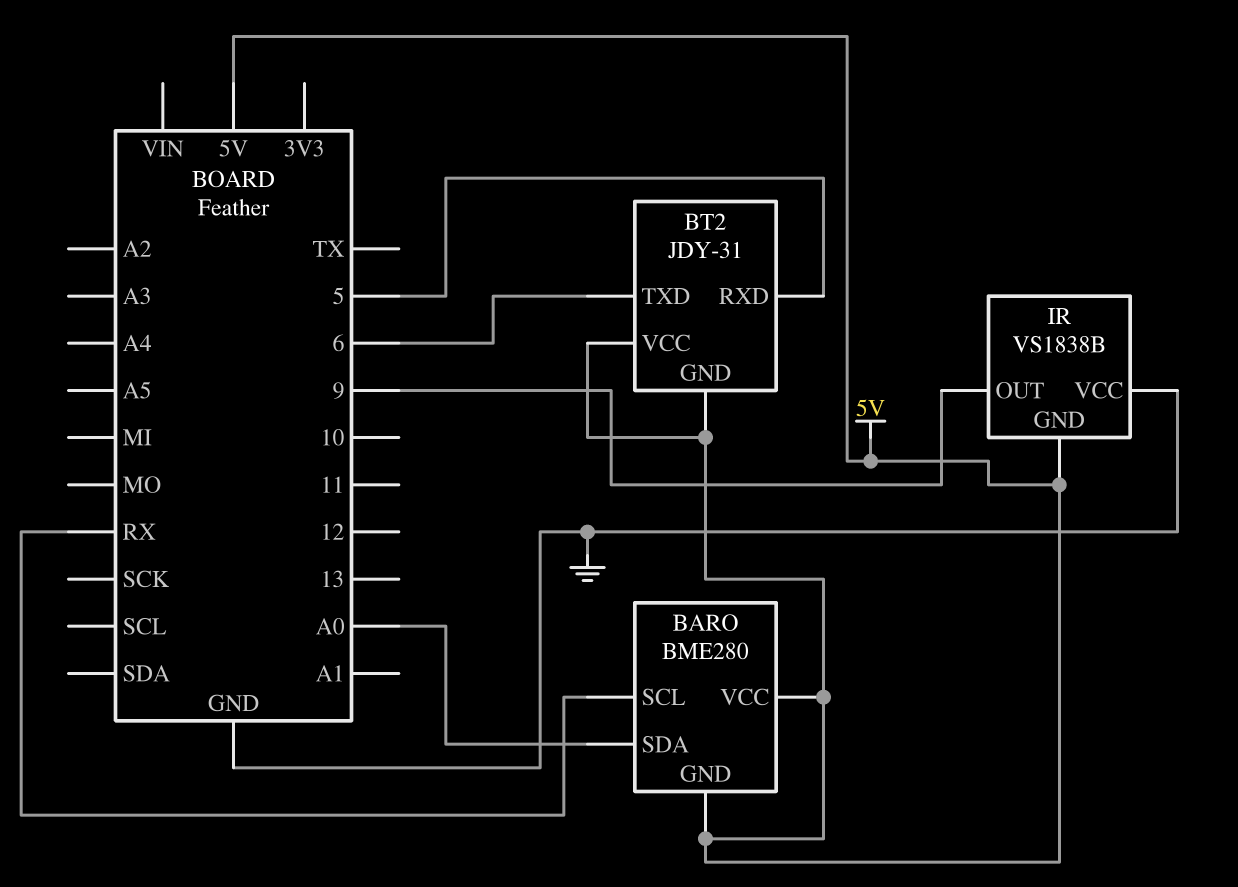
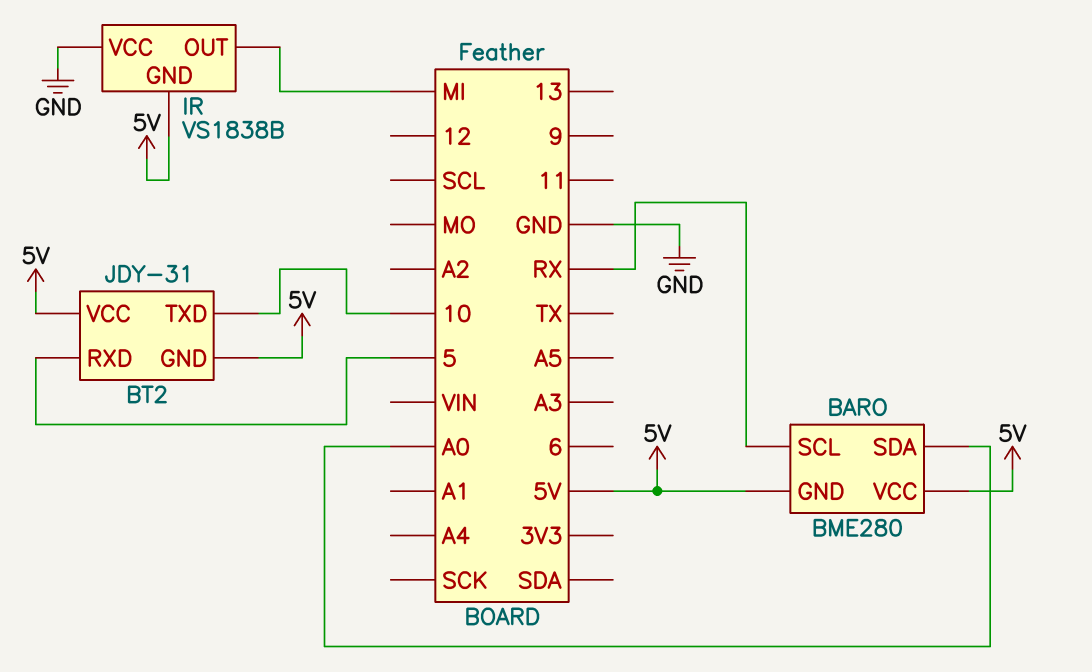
BT2 pin TXD: 6 -> 10
IR pin OUT: 9 -> MI

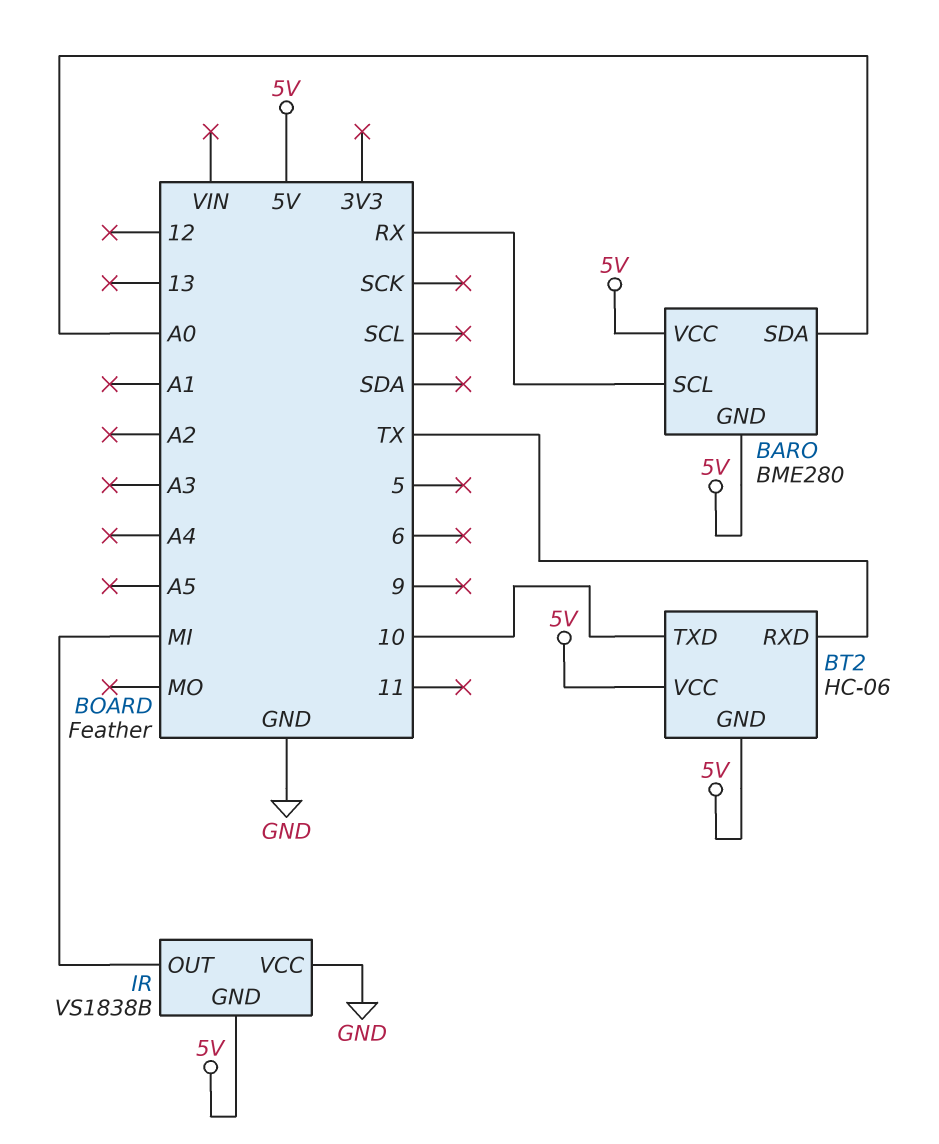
BT2: JDY-31 -> HC-06
BT2 pin RXD: 5 -> TX

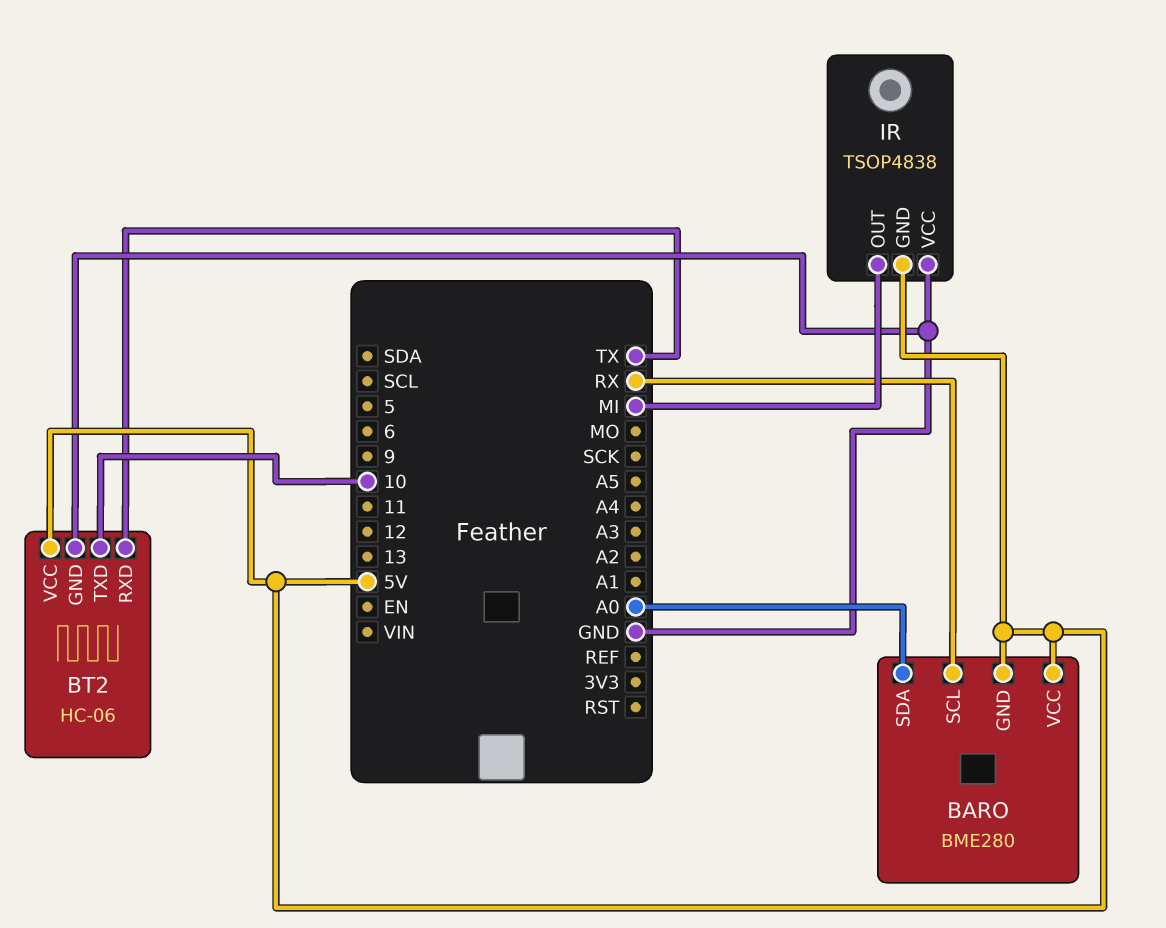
BT2 pin GND: 5V -> GND
IR: VS1838B -> TSOP4838

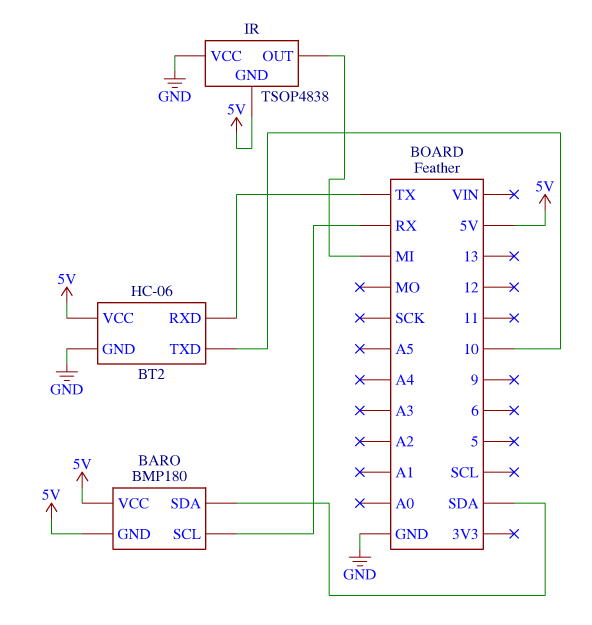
BARO: BME280 -> BMP180
BARO pin SDA: A0 -> SDA

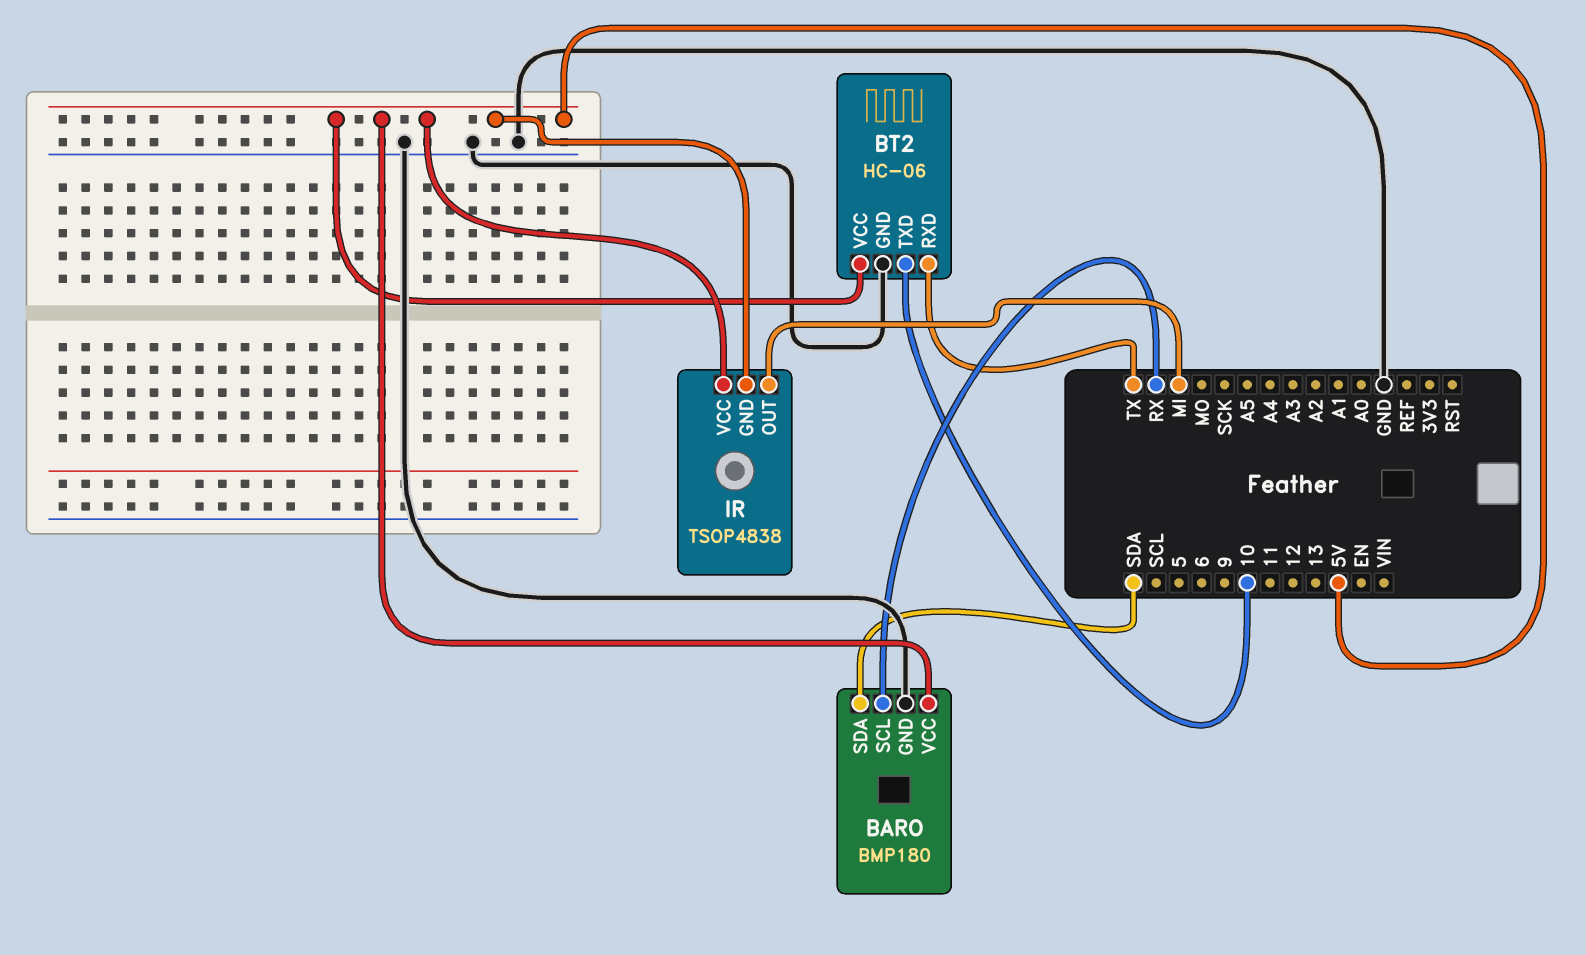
BARO pin GND: 5V -> GND
IR pin VCC: GND -> 5V

